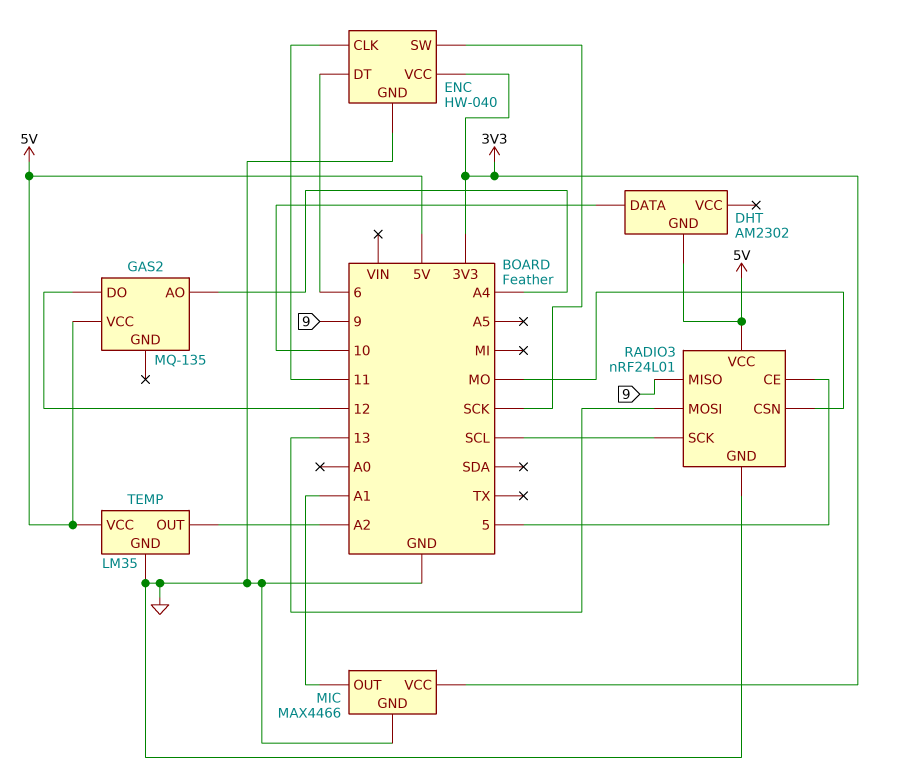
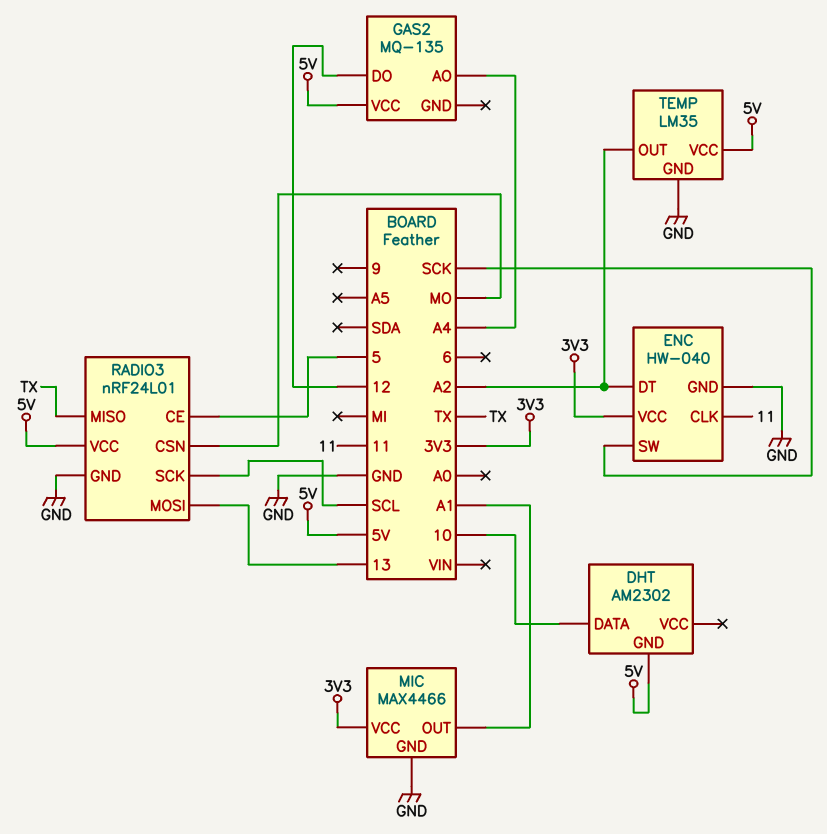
ENC pin DT: 6 -> A2
RADIO3 pin MISO: 9 -> TX

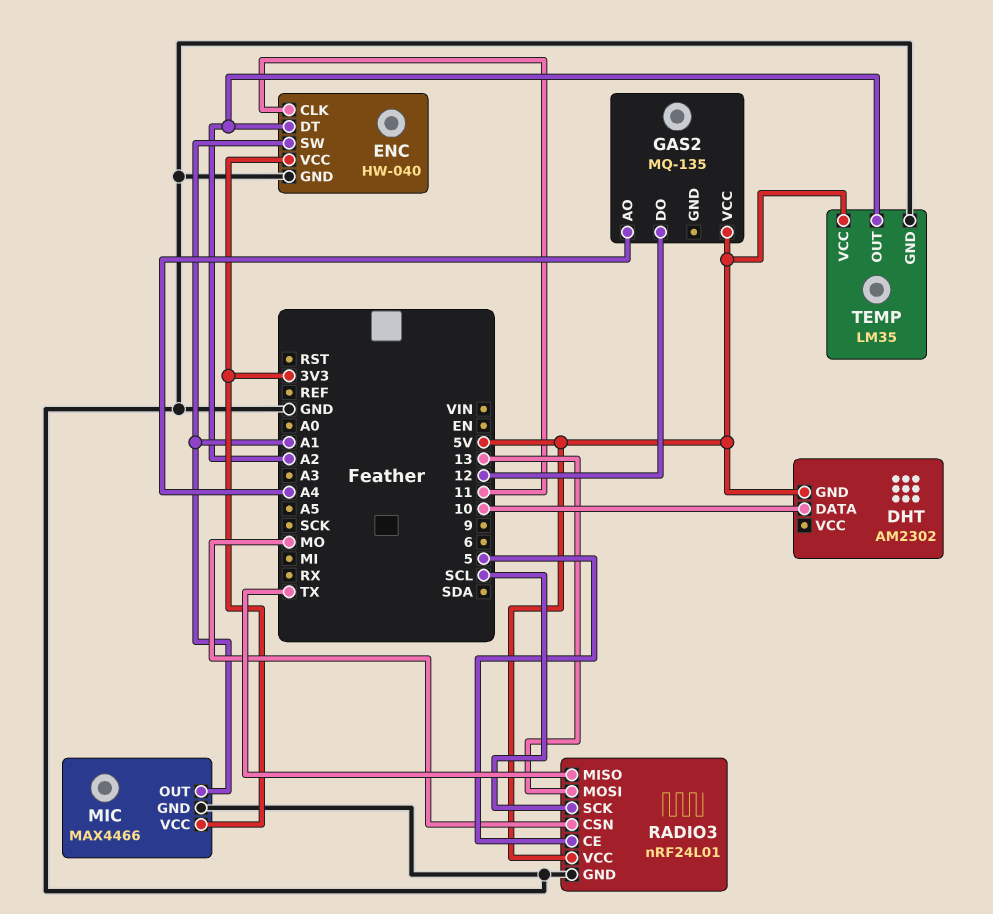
ENC pin SW: SCK -> A1

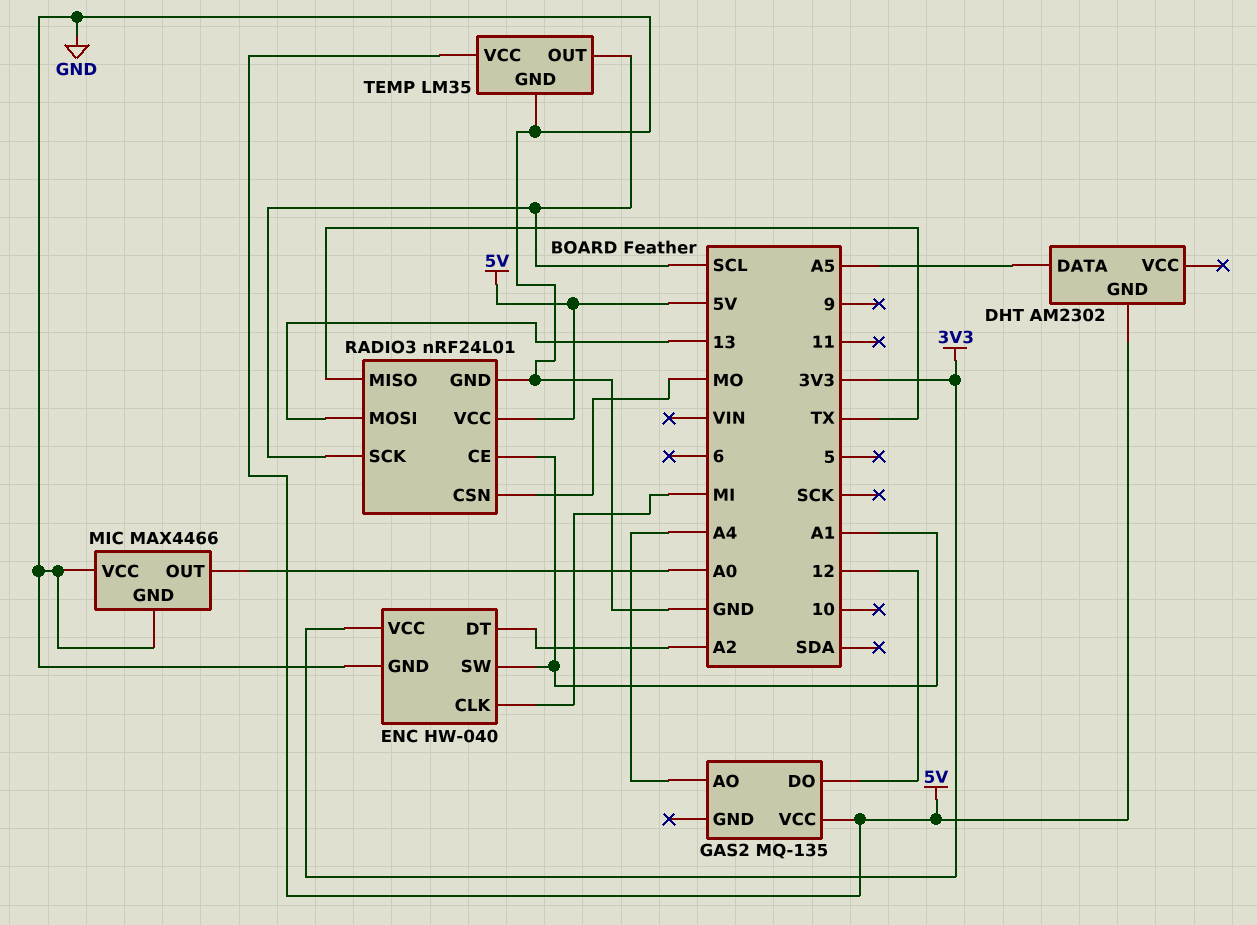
DHT pin DATA: 10 -> A5
ENC pin CLK: 11 -> MI
MIC pin OUT: A1 -> A0
MIC pin VCC: 3V3 -> GND
RADIO3 pin CE: 5 -> A1
TEMP pin OUT: A2 -> SCL

